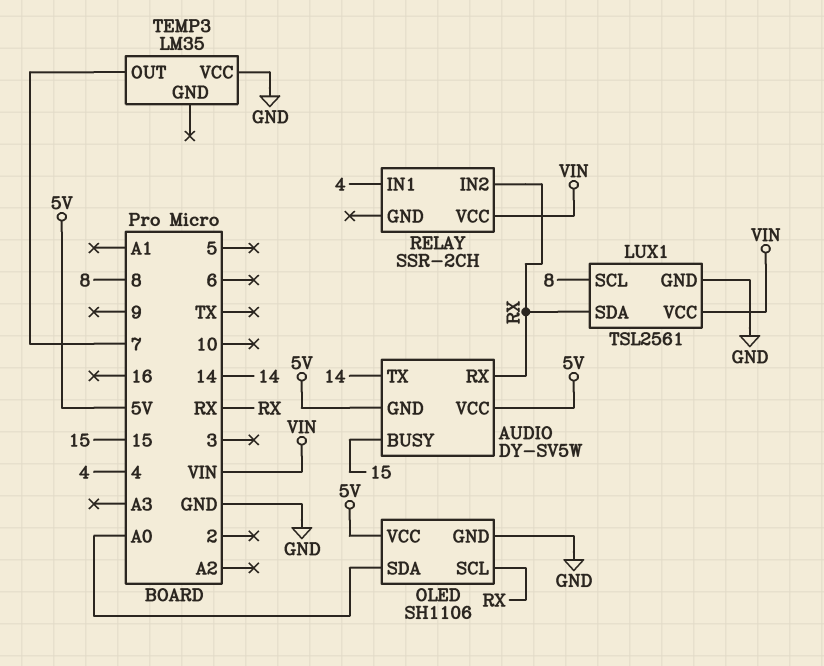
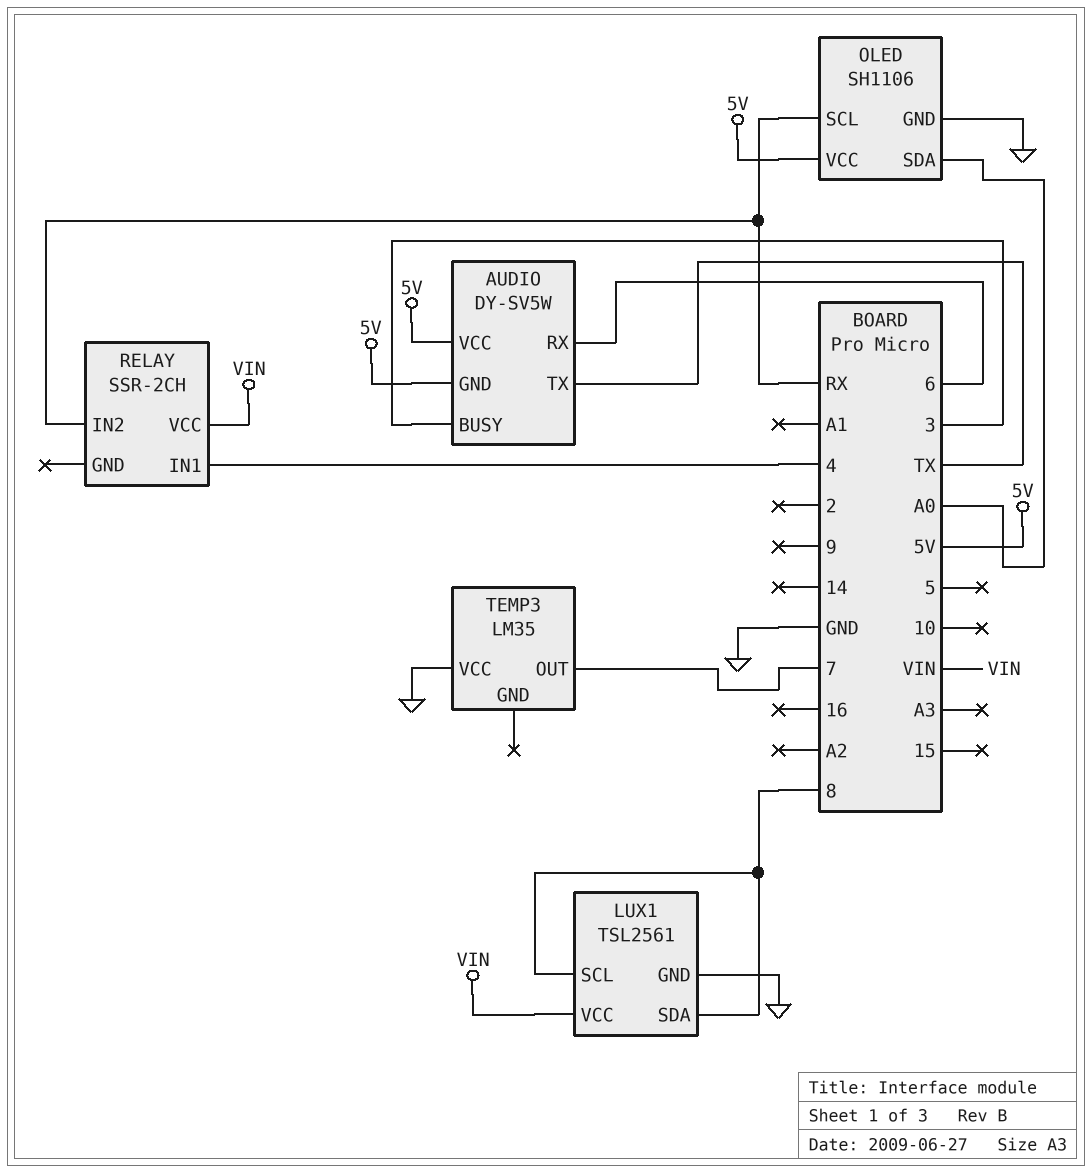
AUDIO pin BUSY: 15 -> 3
AUDIO pin RX: RX -> 6
AUDIO pin TX: 14 -> TX
LUX1 pin SDA: RX -> 8

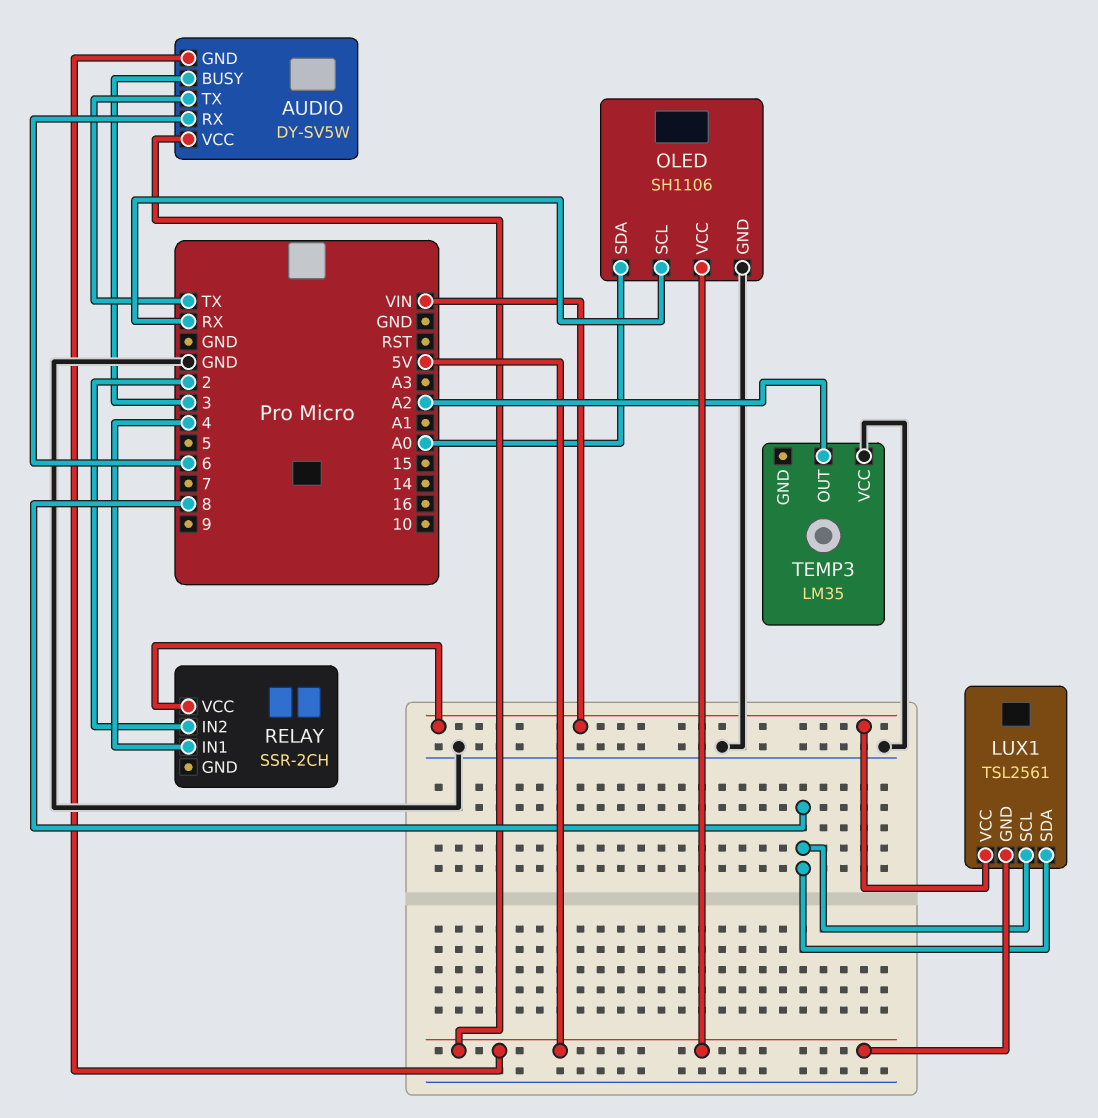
LUX1 pin GND: GND -> 5V
RELAY pin IN2: RX -> 2
TEMP3 pin OUT: 7 -> A2

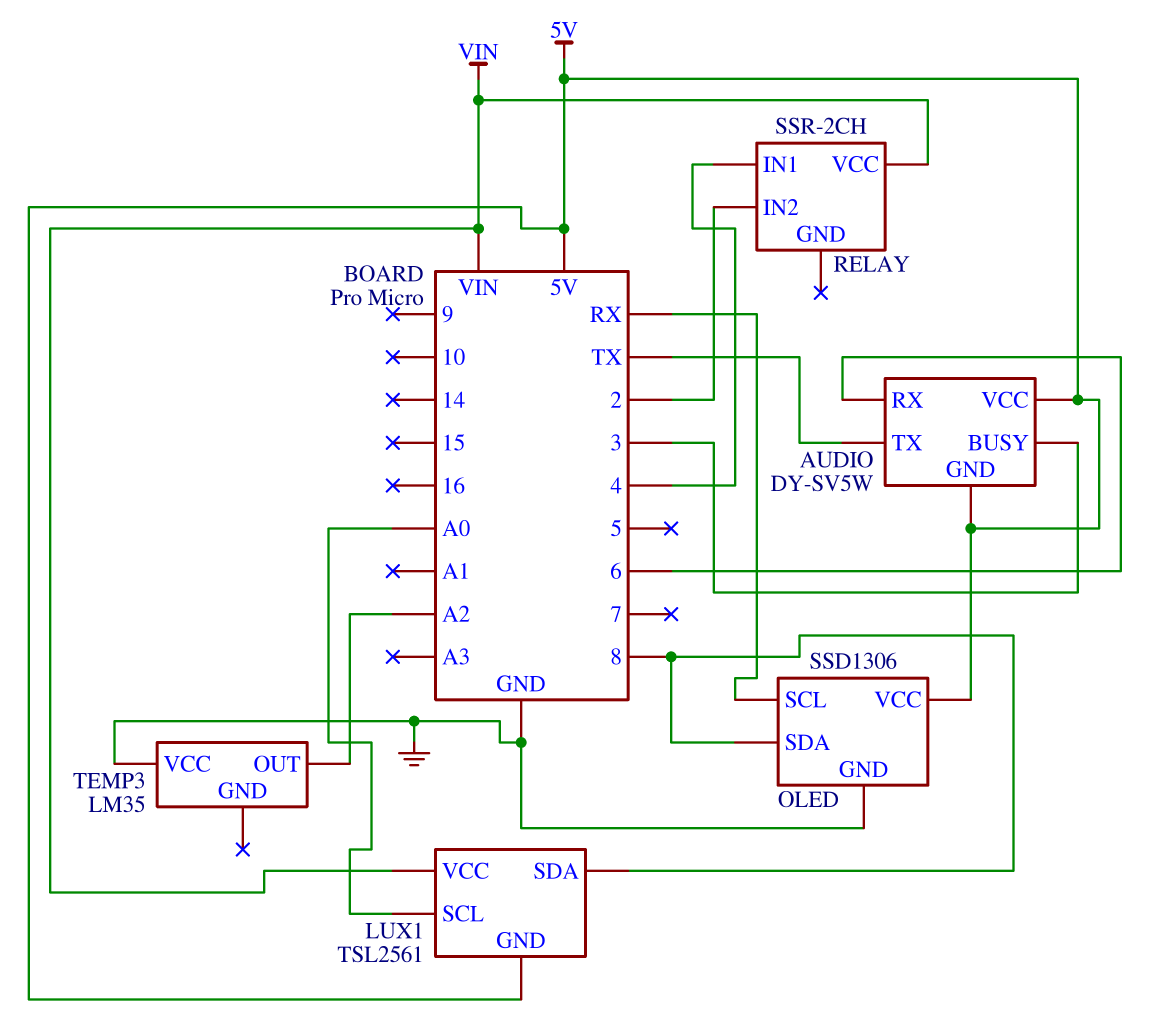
LUX1 pin SCL: 8 -> A0
OLED: SH1106 -> SSD1306
OLED pin SDA: A0 -> 8

